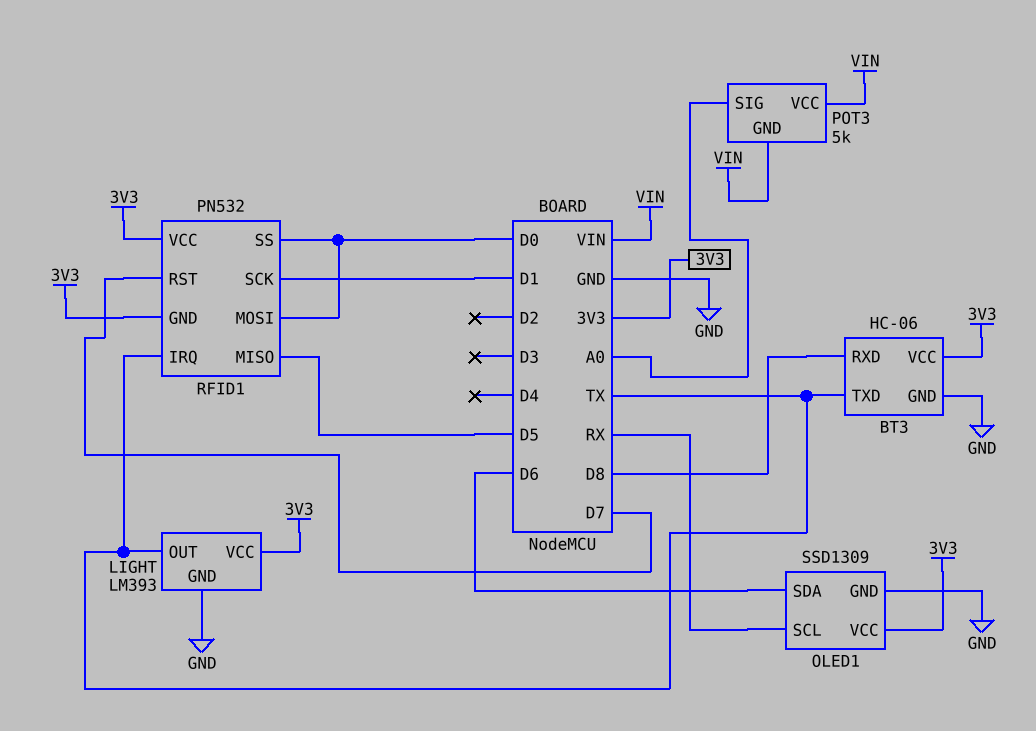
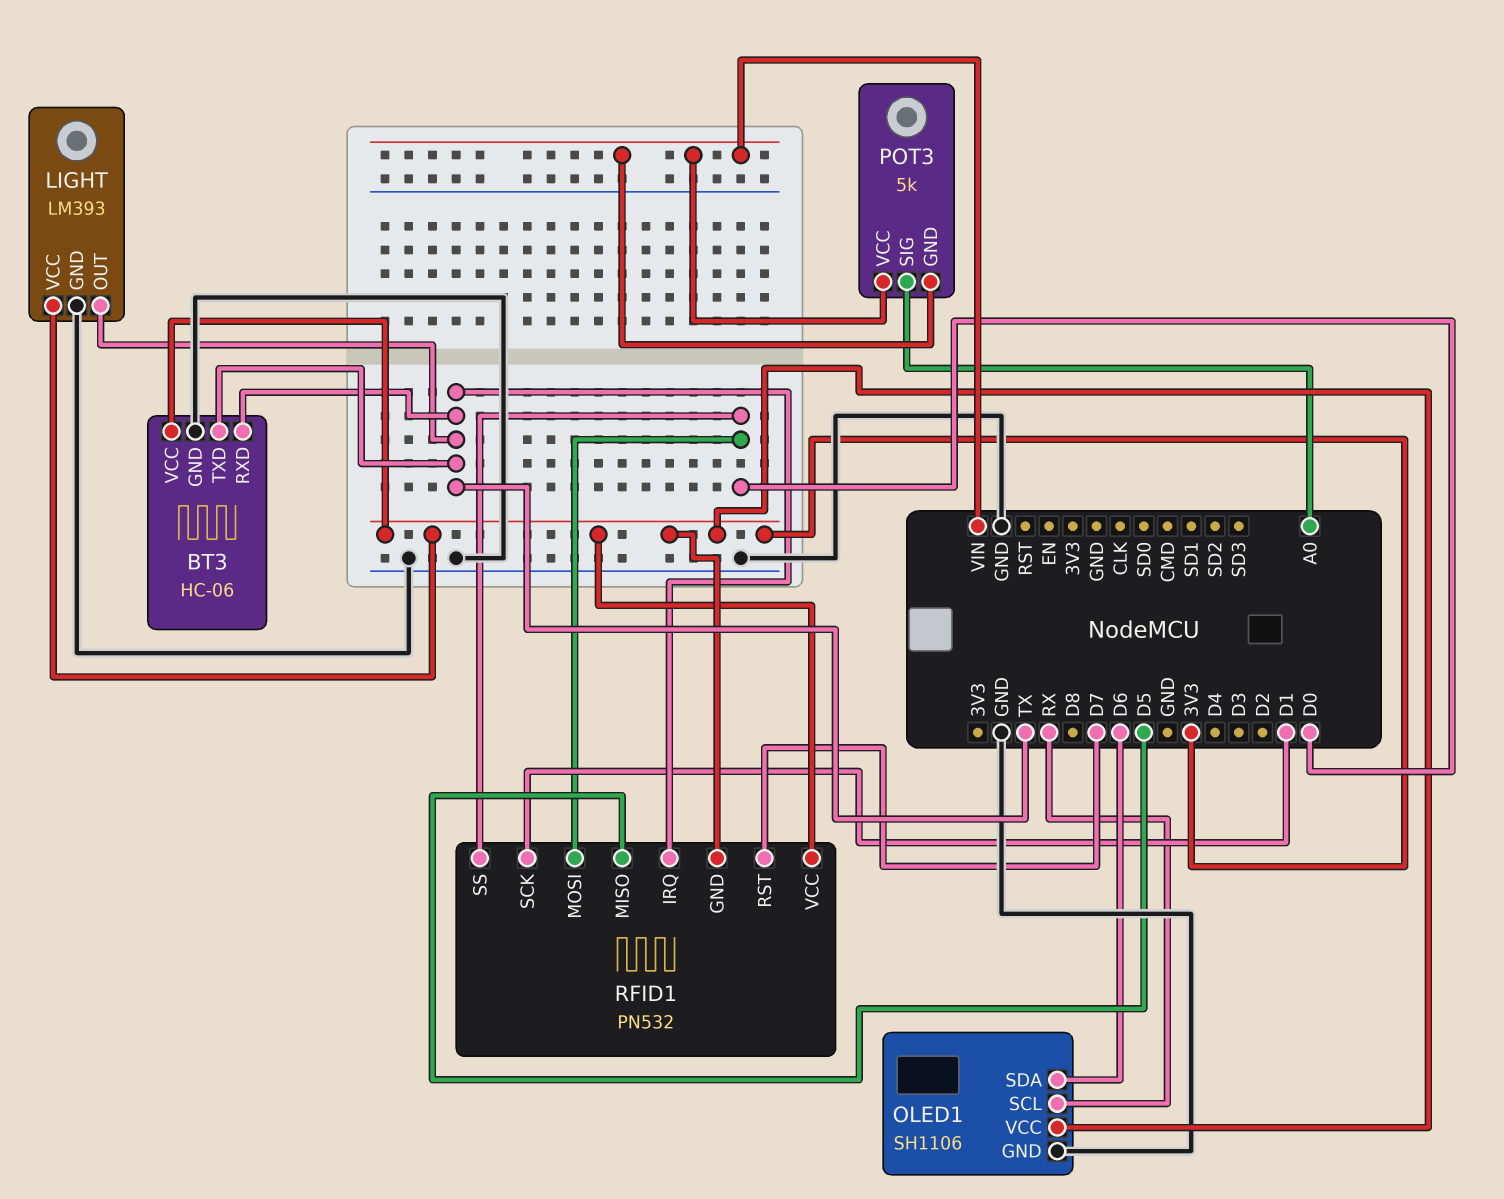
BT3 pin RXD: D8 -> TX
OLED1: SSD1309 -> SH1106

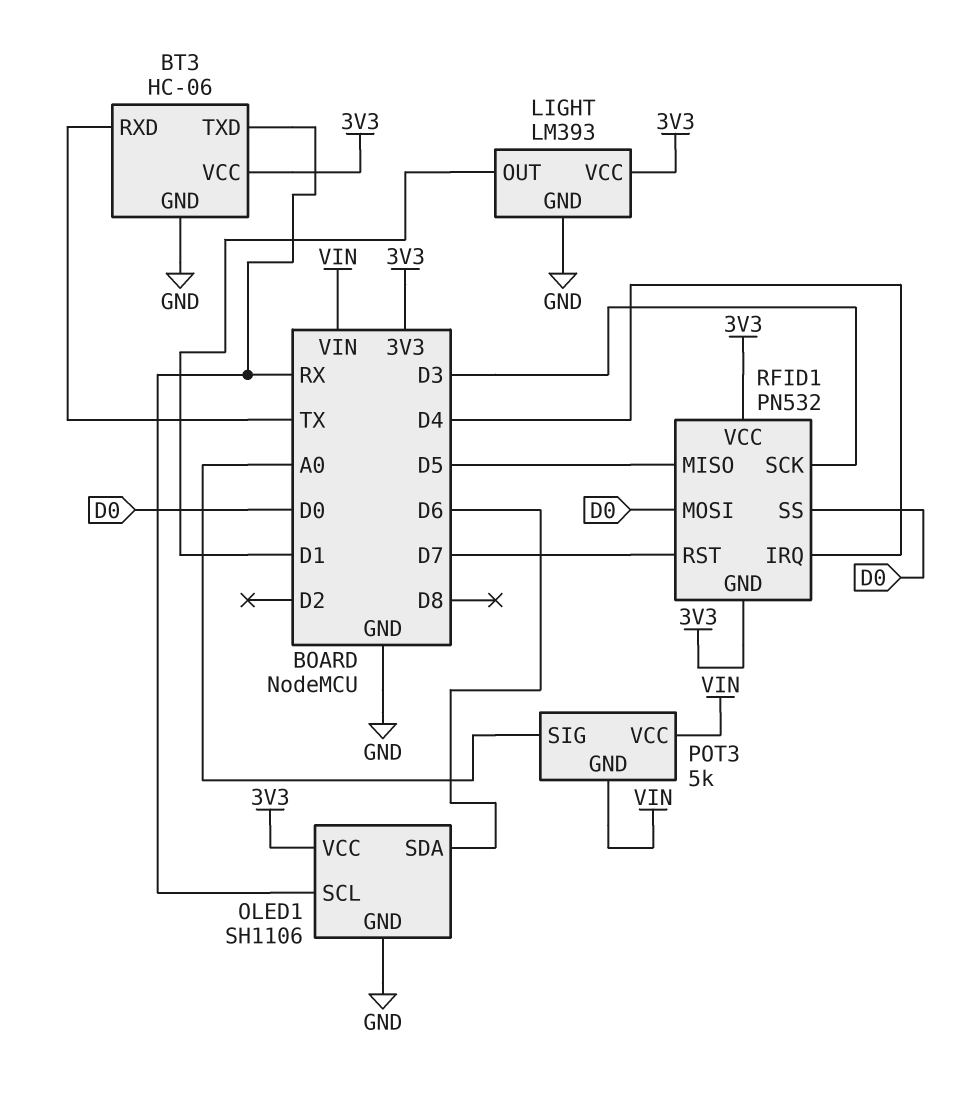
BT3 pin TXD: TX -> RX
LIGHT pin OUT: TX -> D1
RFID1 pin IRQ: TX -> D4
RFID1 pin SCK: D1 -> D3

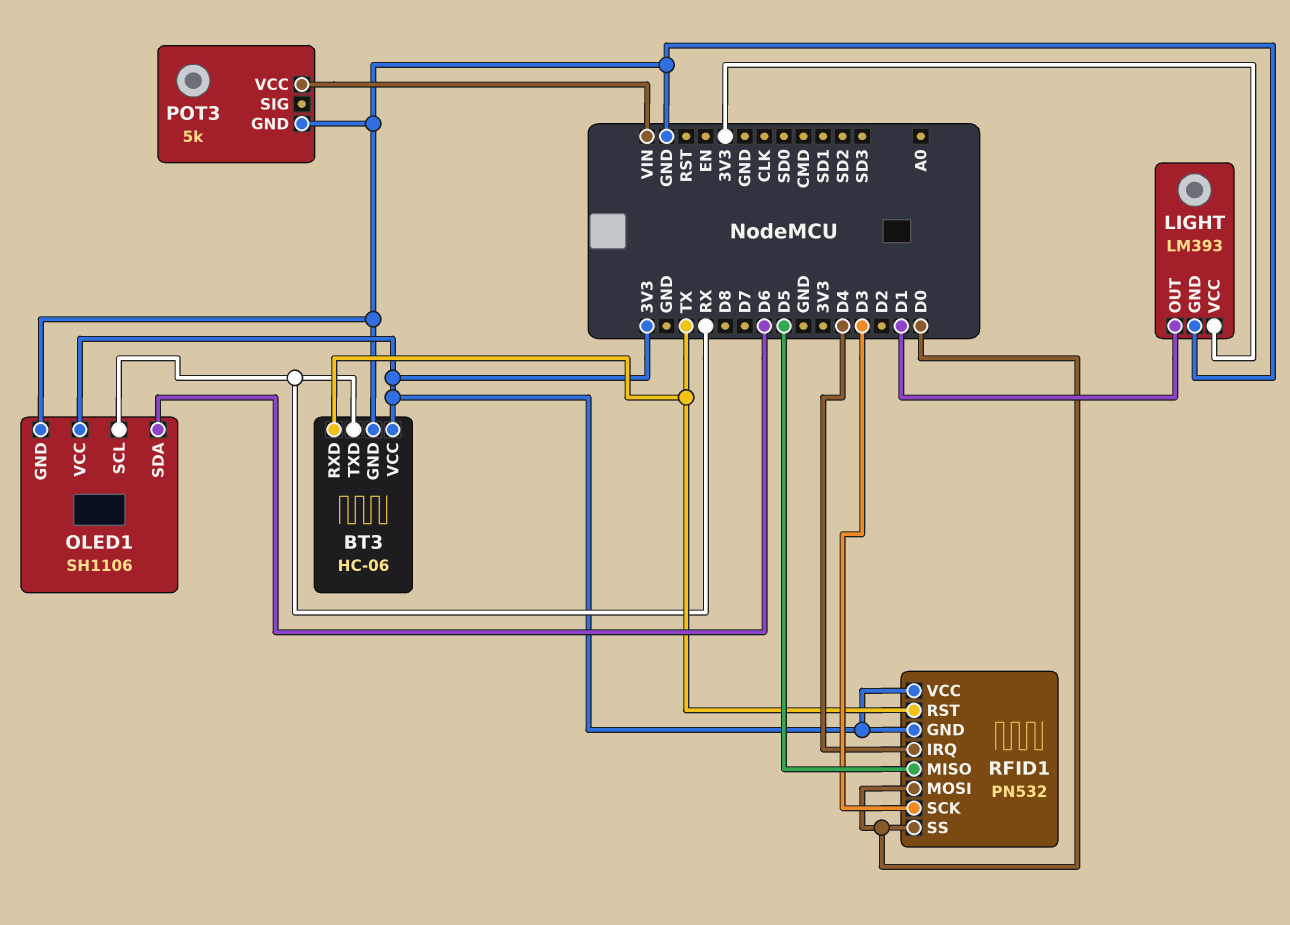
POT3 pin GND: VIN -> GND
POT3 pin SIG: A0 -> none
RFID1 pin RST: D7 -> TX

